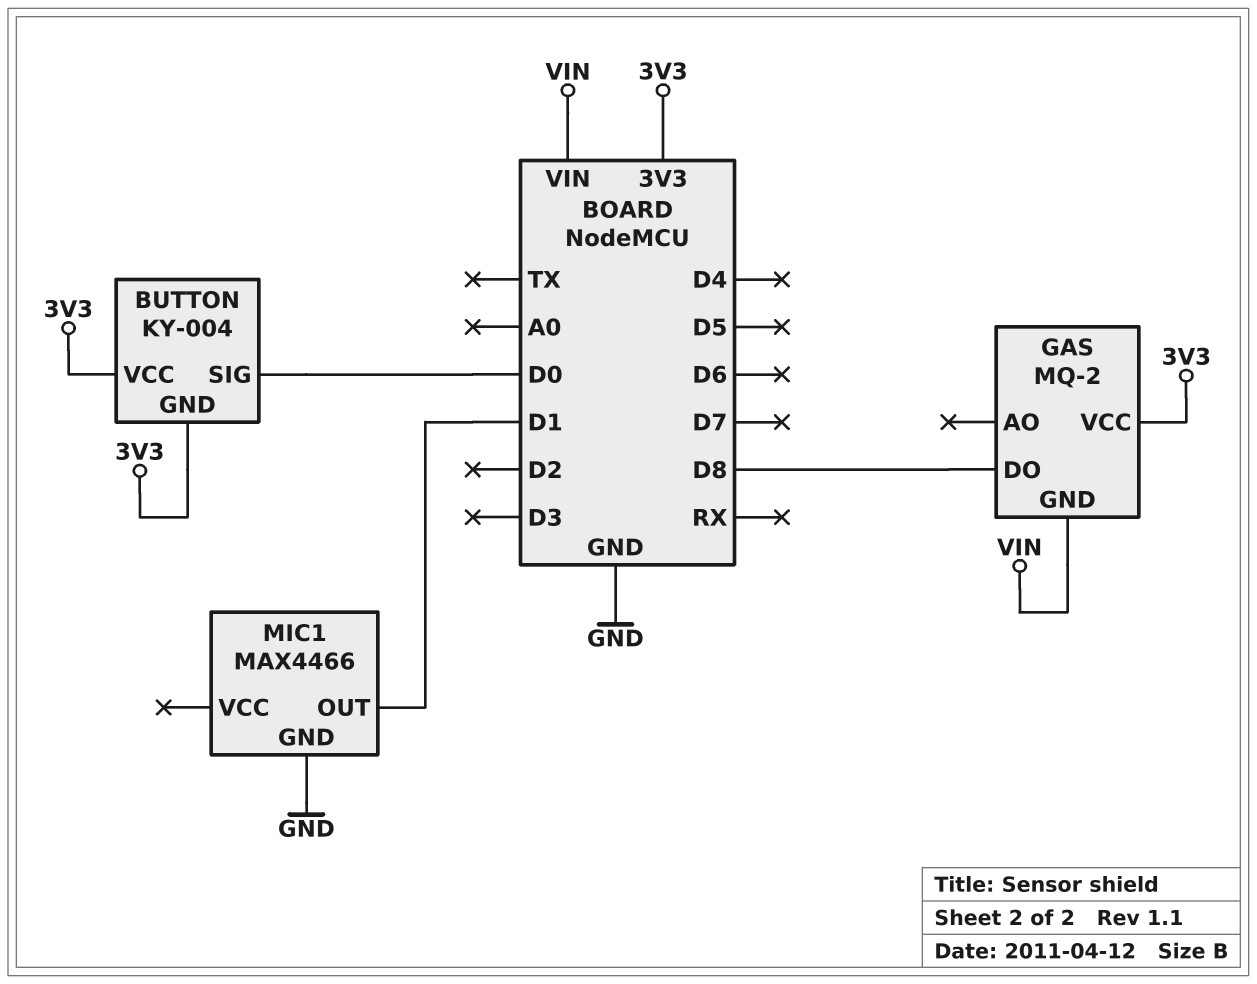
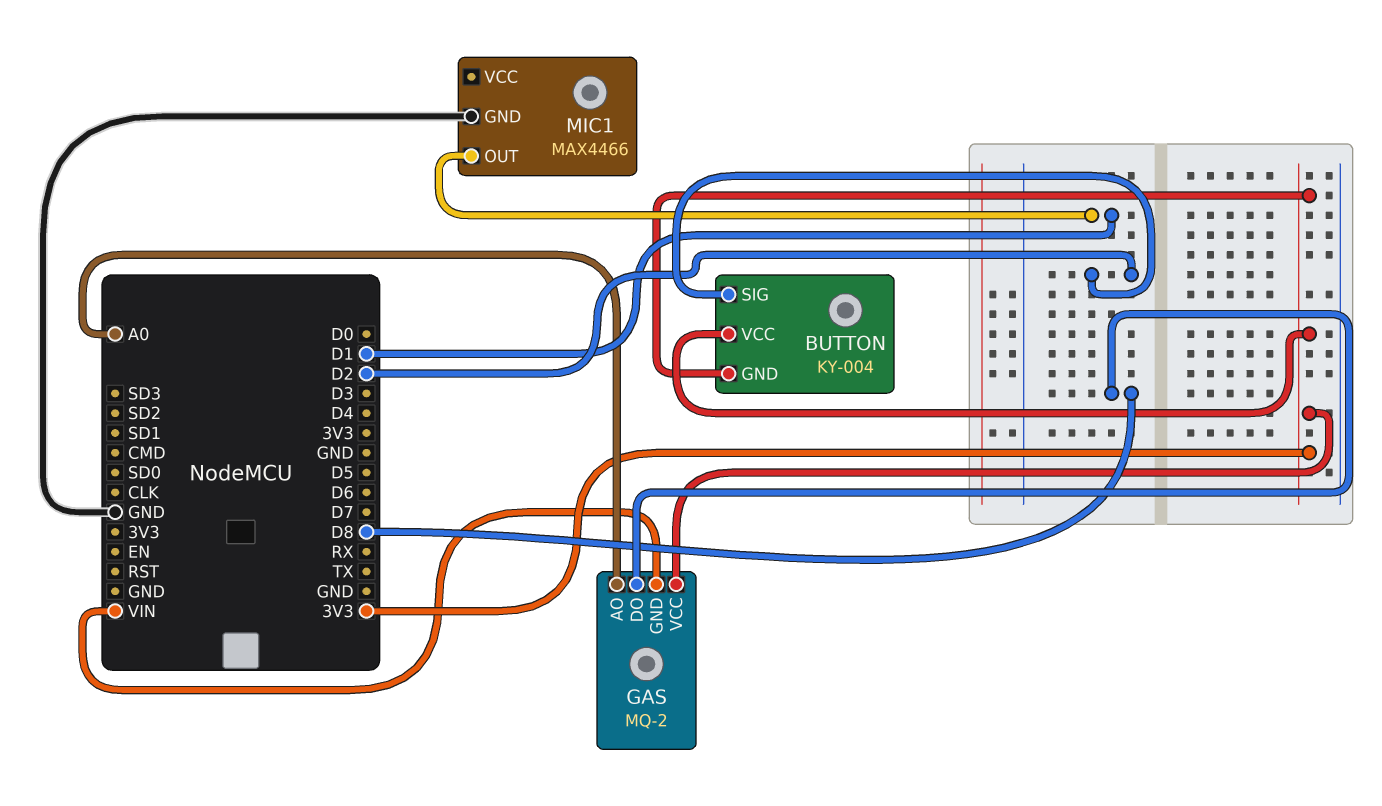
BUTTON pin SIG: D0 -> D2
GAS pin AO: none -> A0

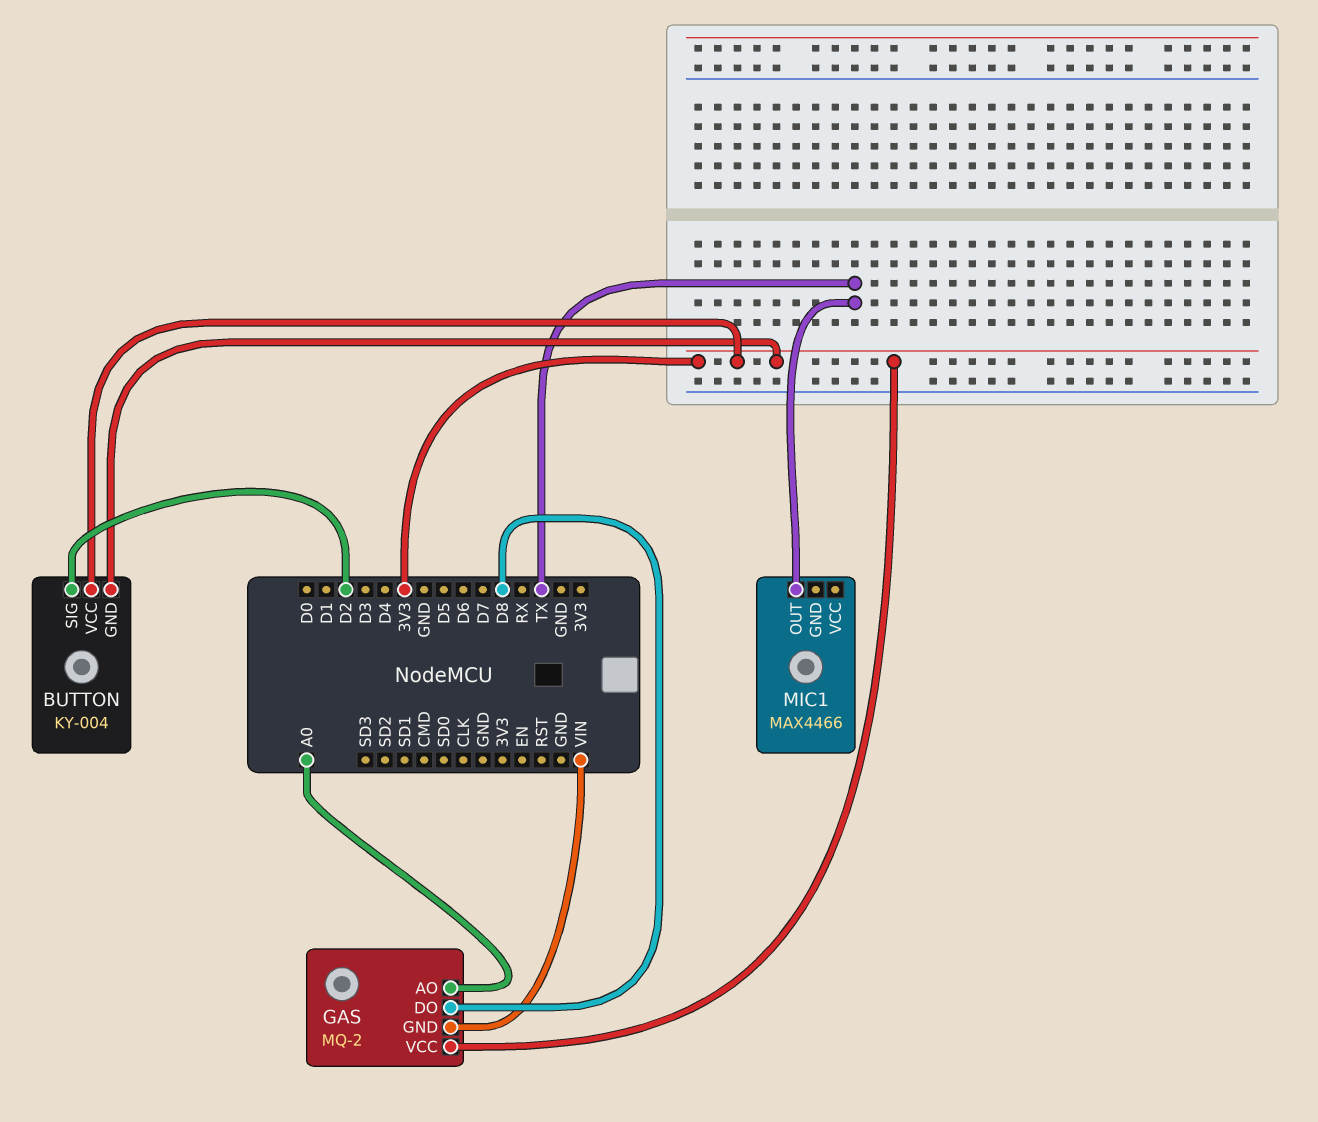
MIC1 pin GND: GND -> none
MIC1 pin OUT: D1 -> TX

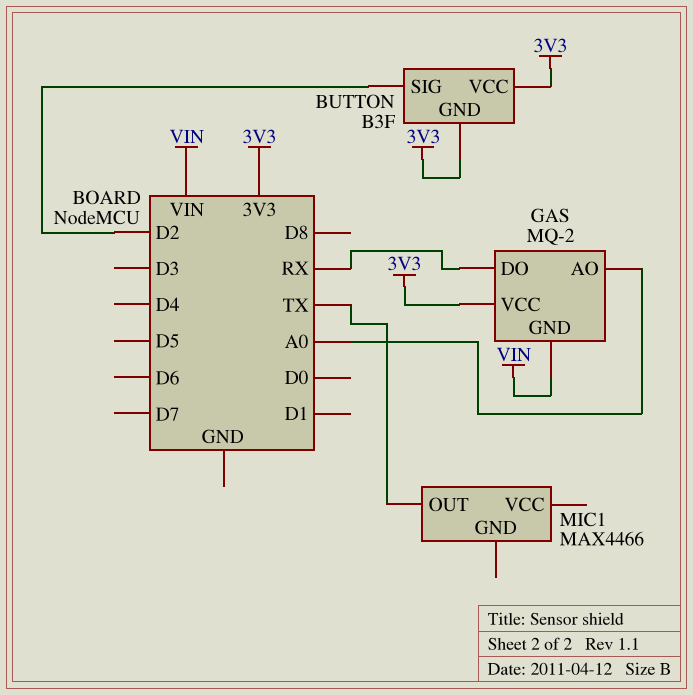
BUTTON: KY-004 -> B3F
GAS pin DO: D8 -> RX

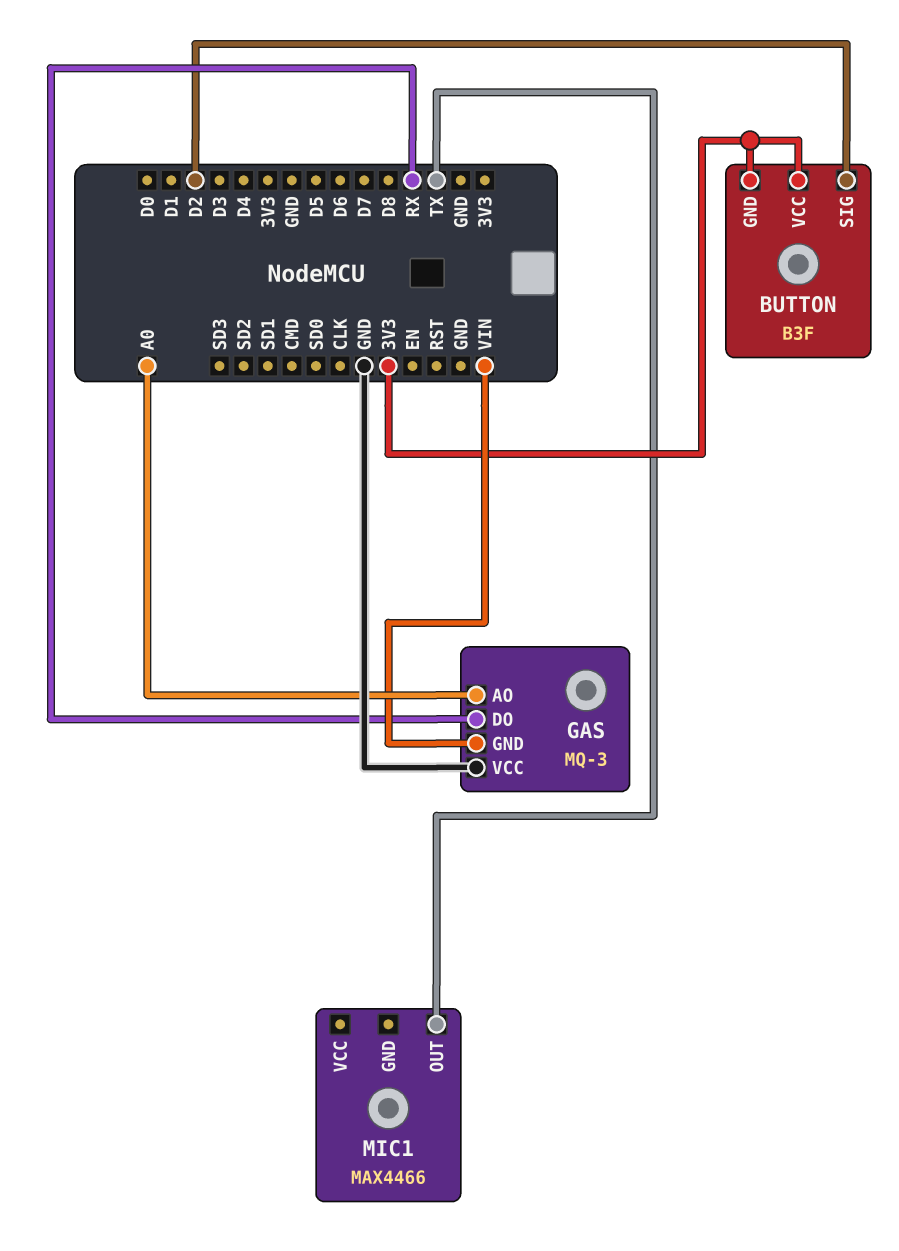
GAS: MQ-2 -> MQ-3
GAS pin VCC: 3V3 -> GND

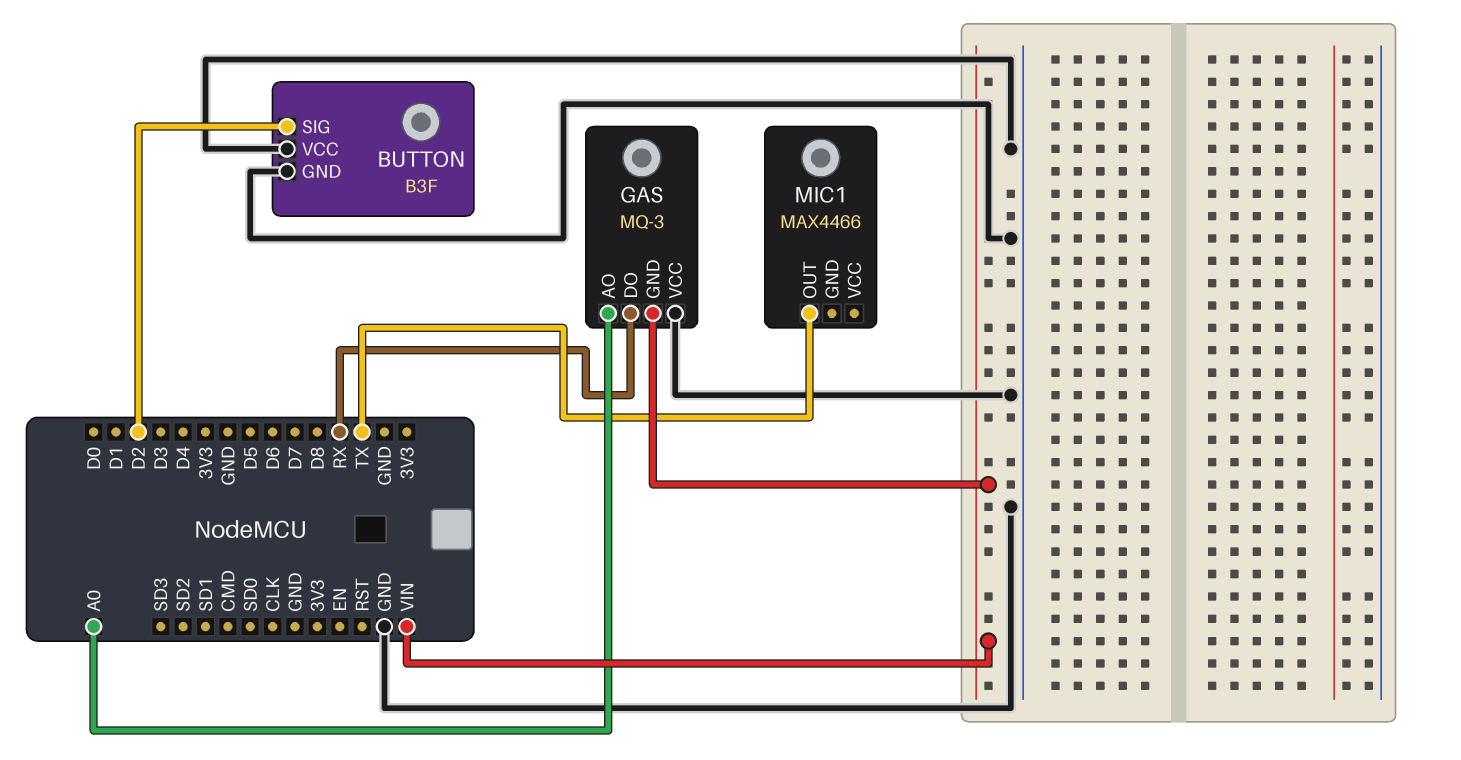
BUTTON pin GND: 3V3 -> GND
BUTTON pin VCC: 3V3 -> GND

